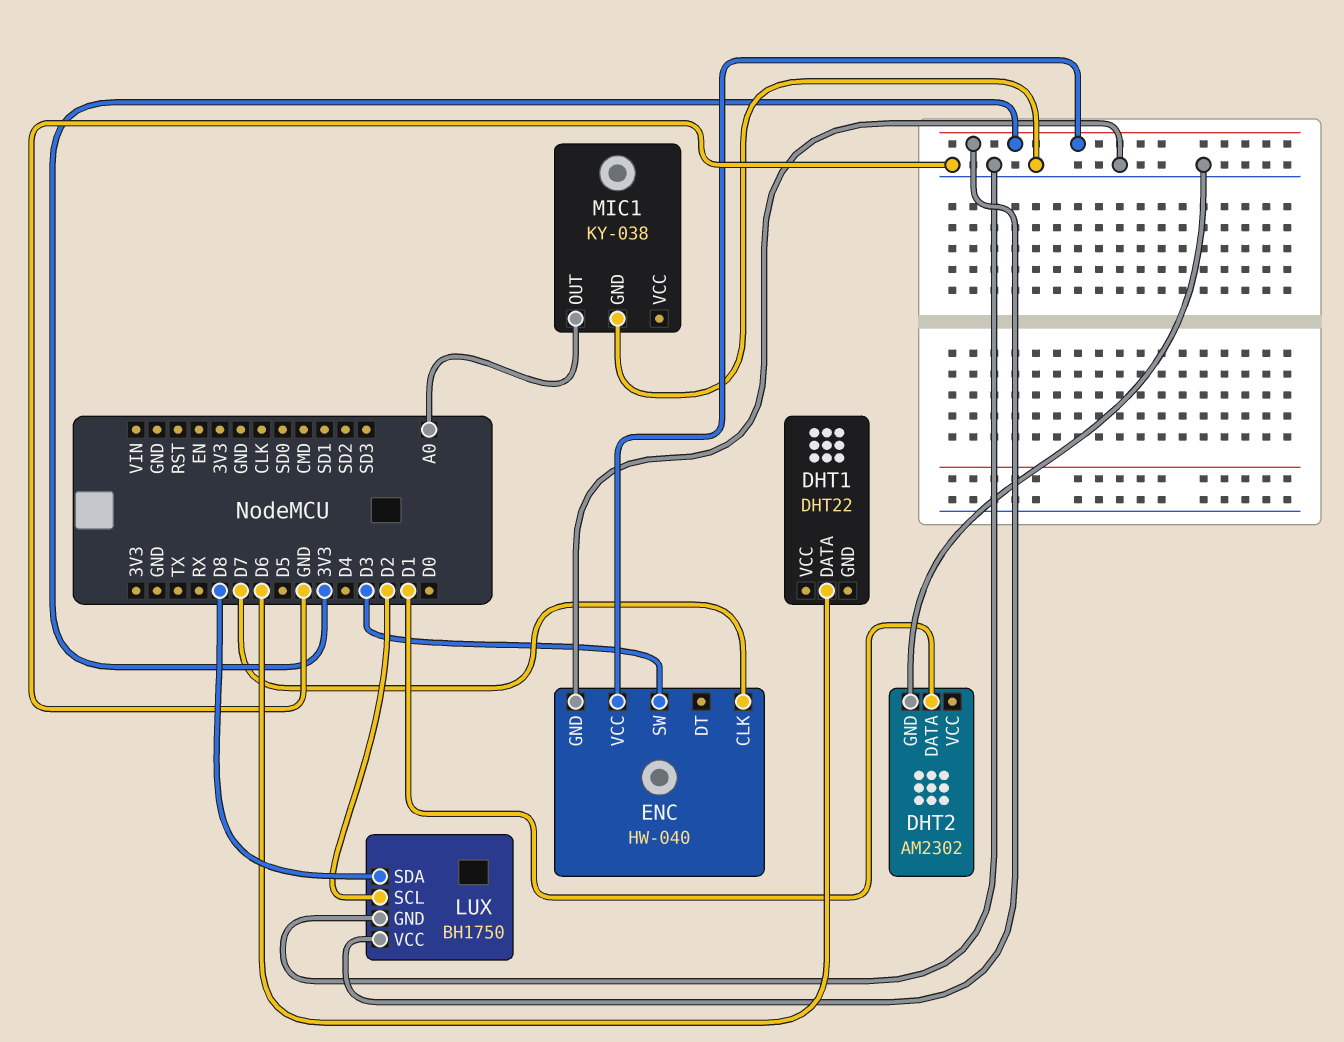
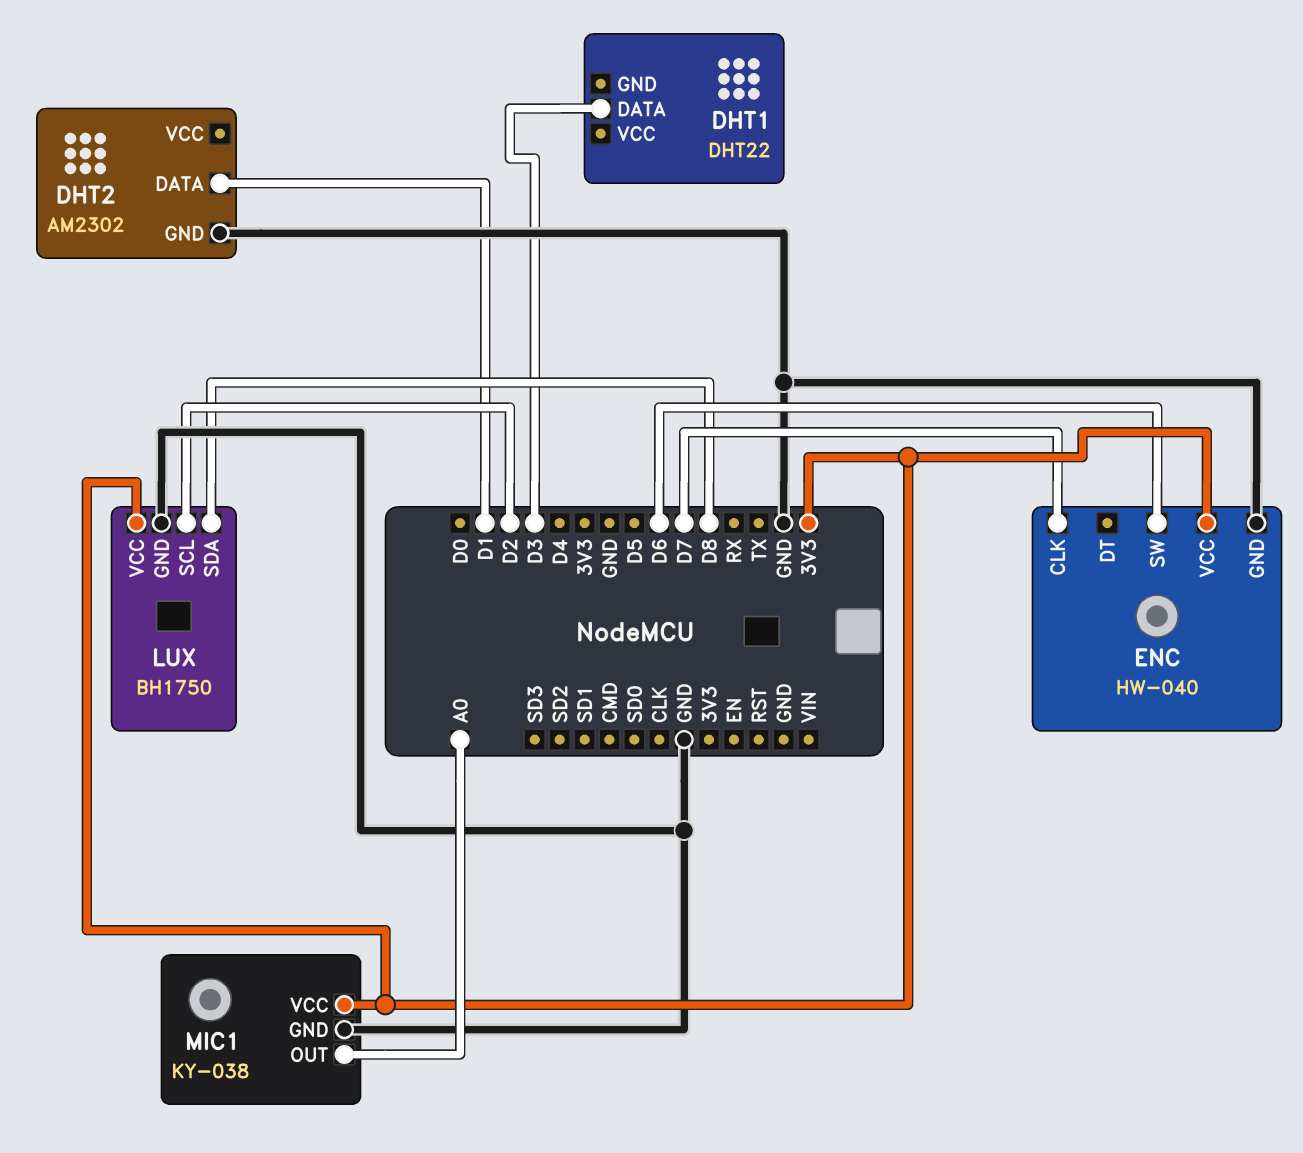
DHT1 pin DATA: D6 -> D3
ENC pin SW: D3 -> D6
MIC1 pin VCC: none -> 3V3

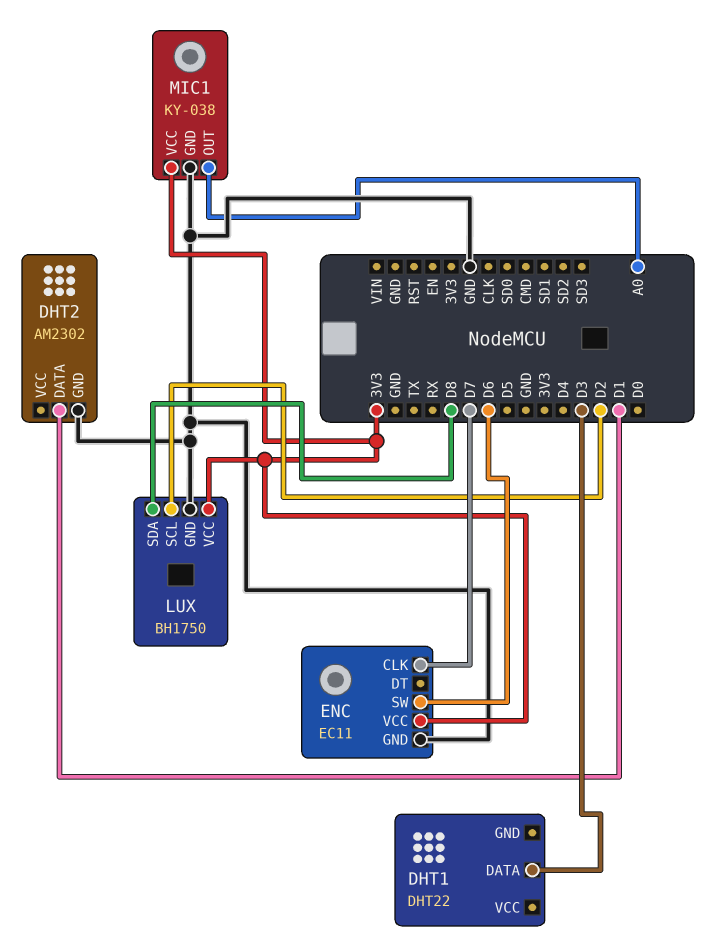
ENC: HW-040 -> EC11

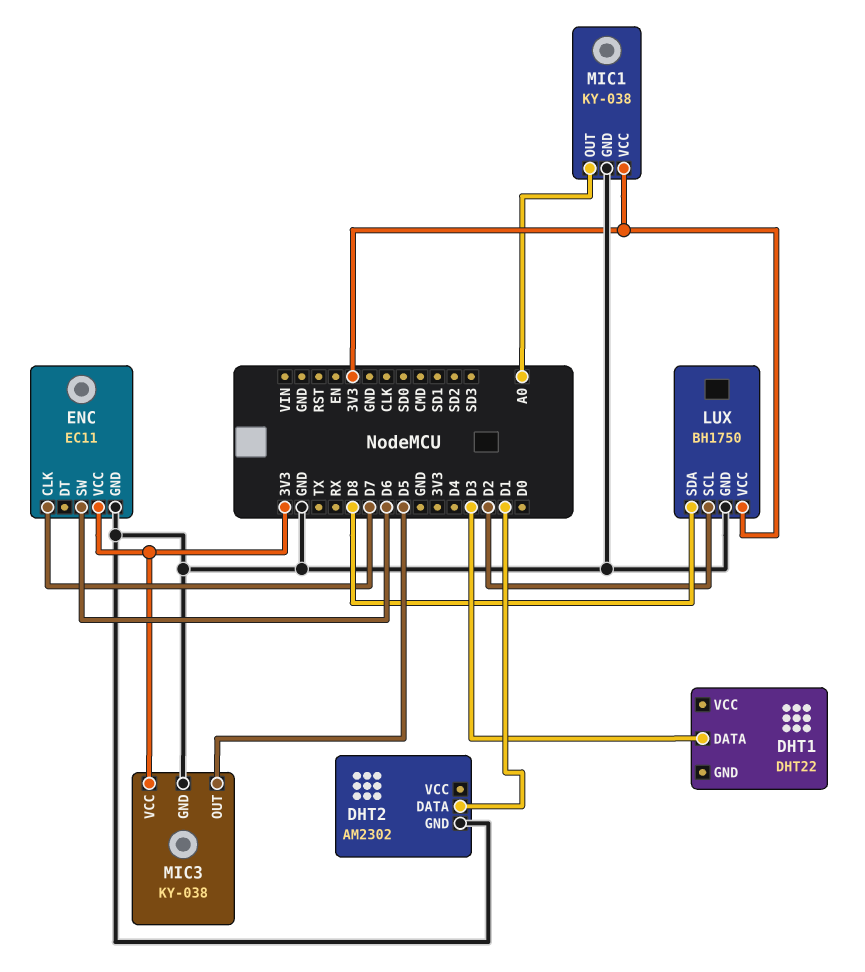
MIC3: none -> KY-038
MIC3 pin GND: none -> GND
MIC3 pin OUT: none -> D5
MIC3 pin VCC: none -> 3V3

